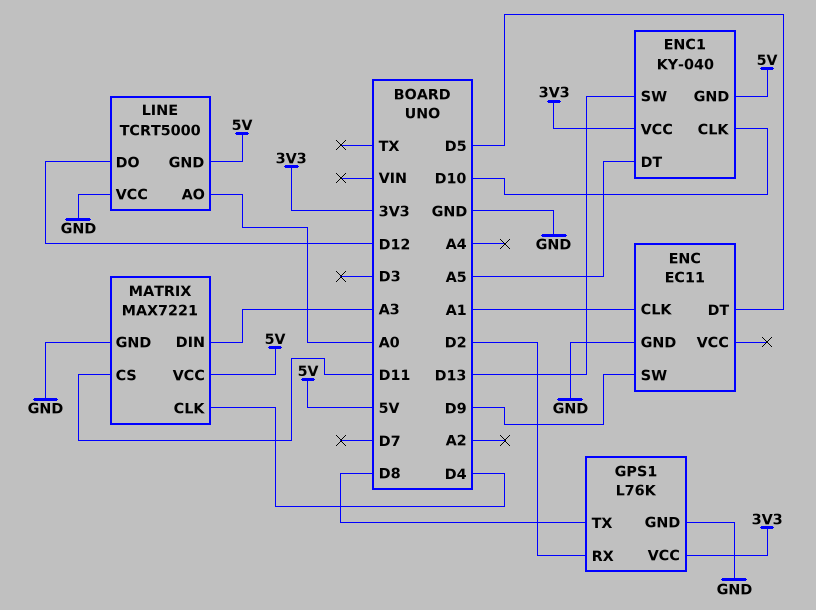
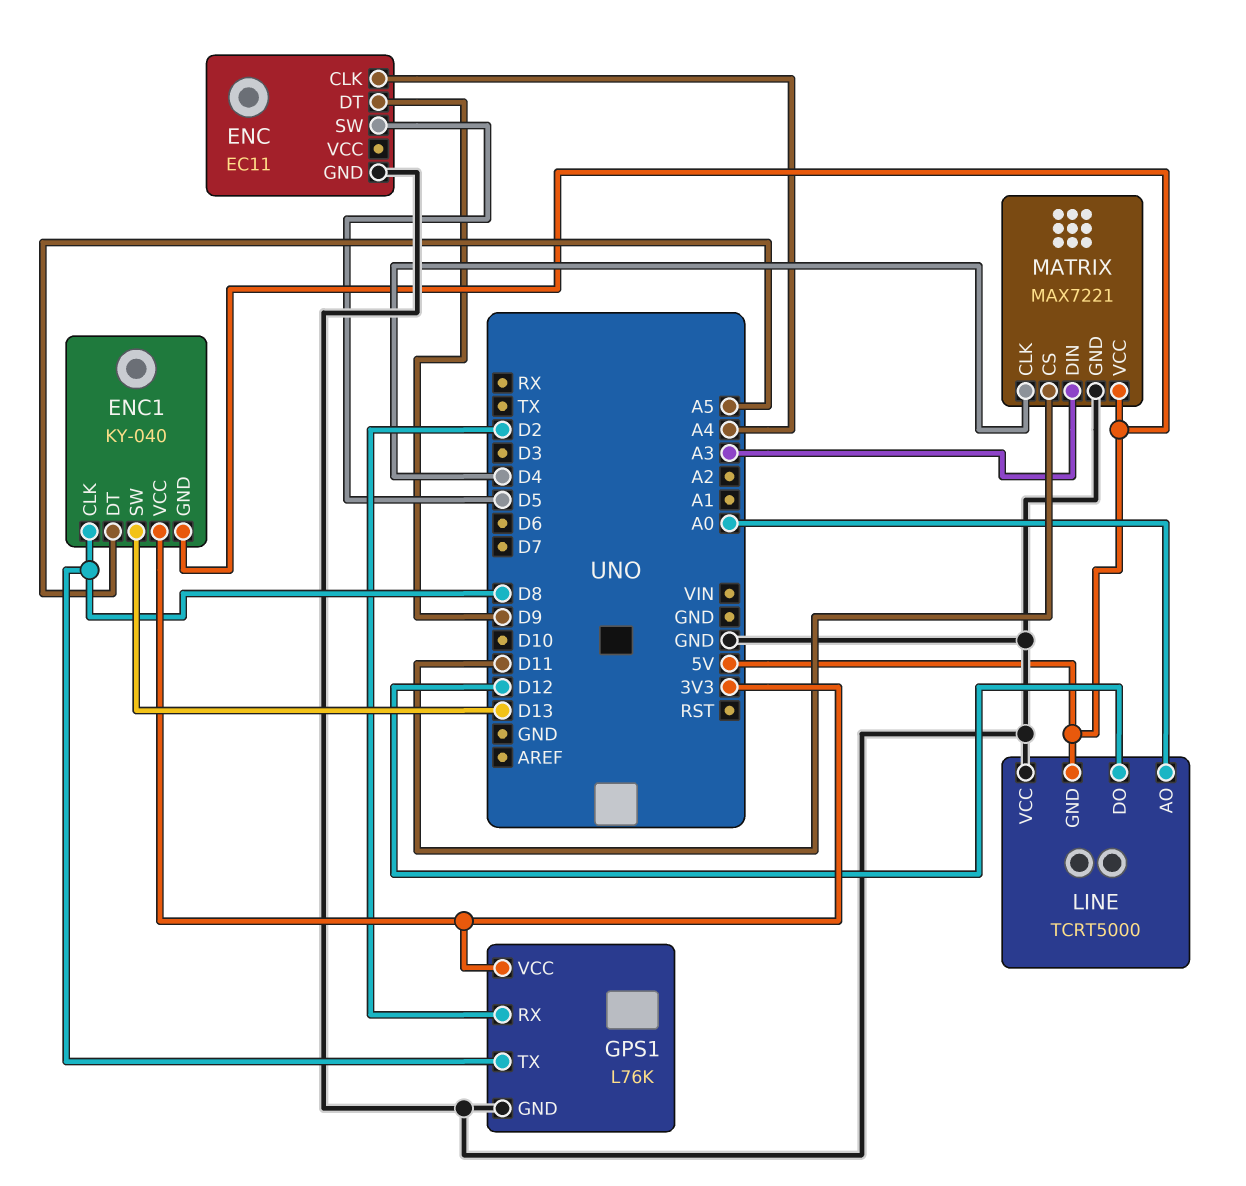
ENC pin CLK: A1 -> A4
ENC pin DT: D5 -> D9
ENC pin SW: D9 -> D5
ENC1 pin CLK: D10 -> D8

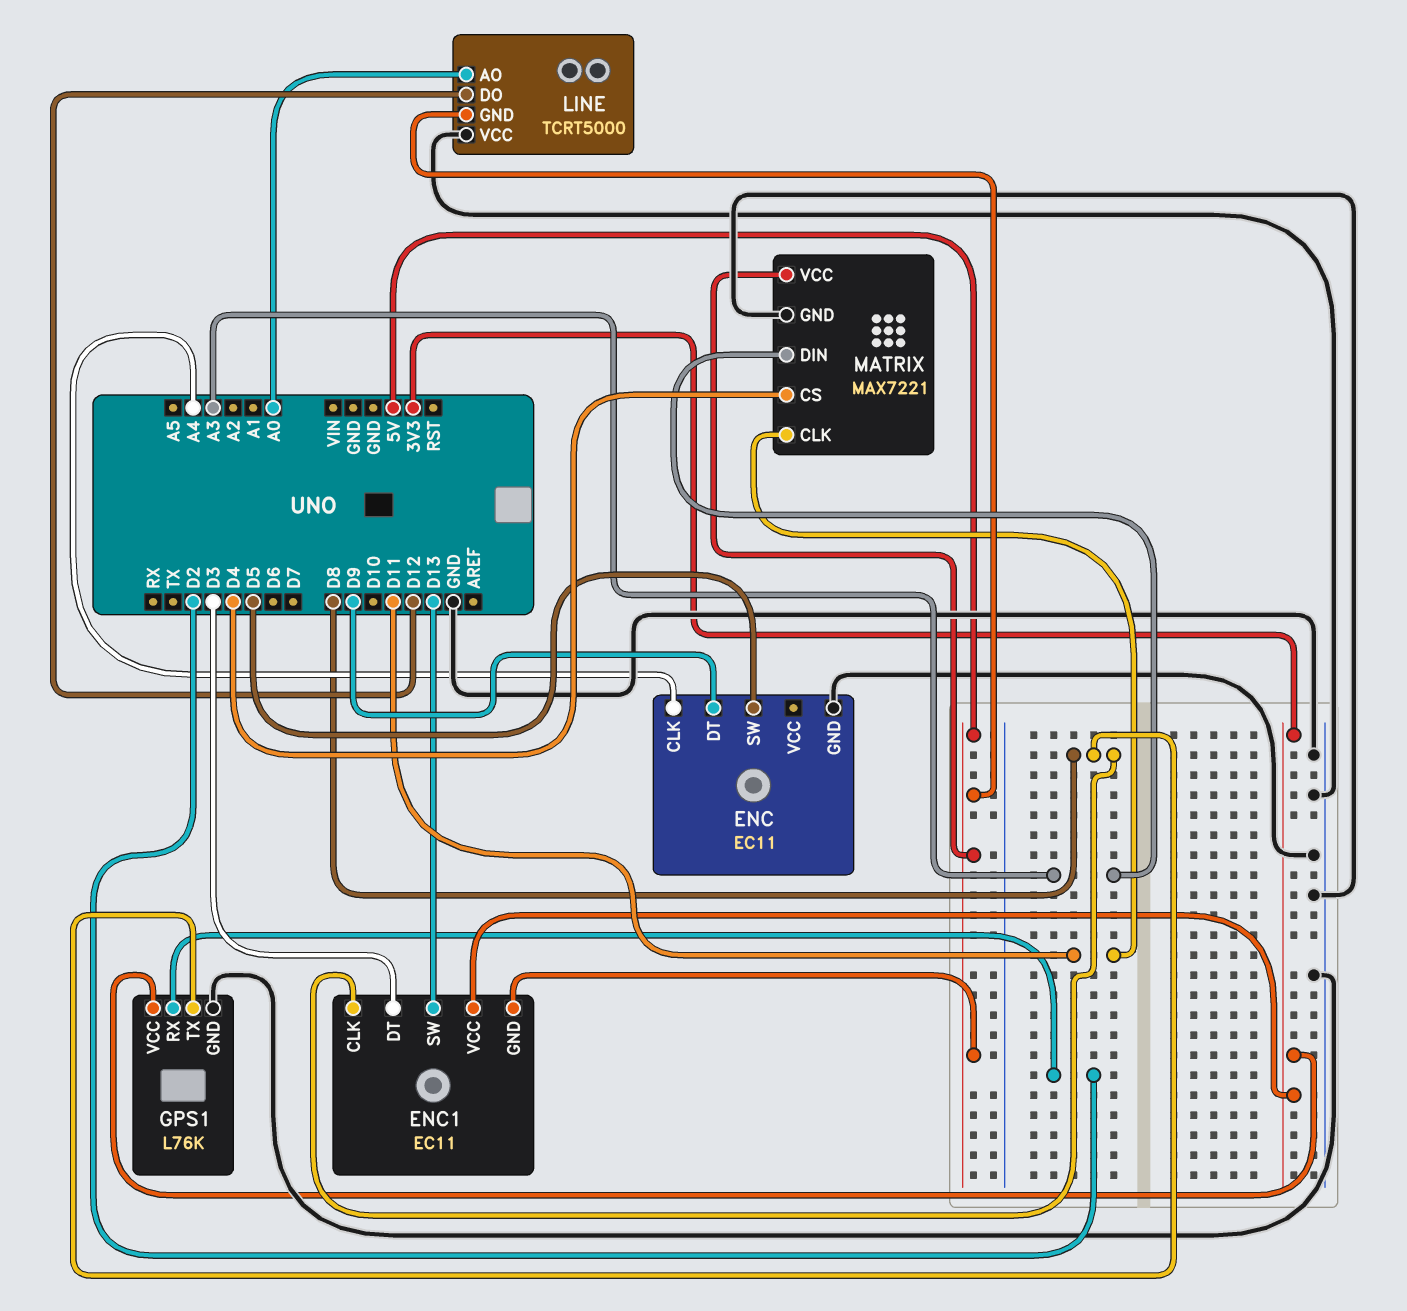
ENC1: KY-040 -> EC11
ENC1 pin DT: A5 -> D3
MATRIX pin CLK: D4 -> D11
MATRIX pin CS: D11 -> D4

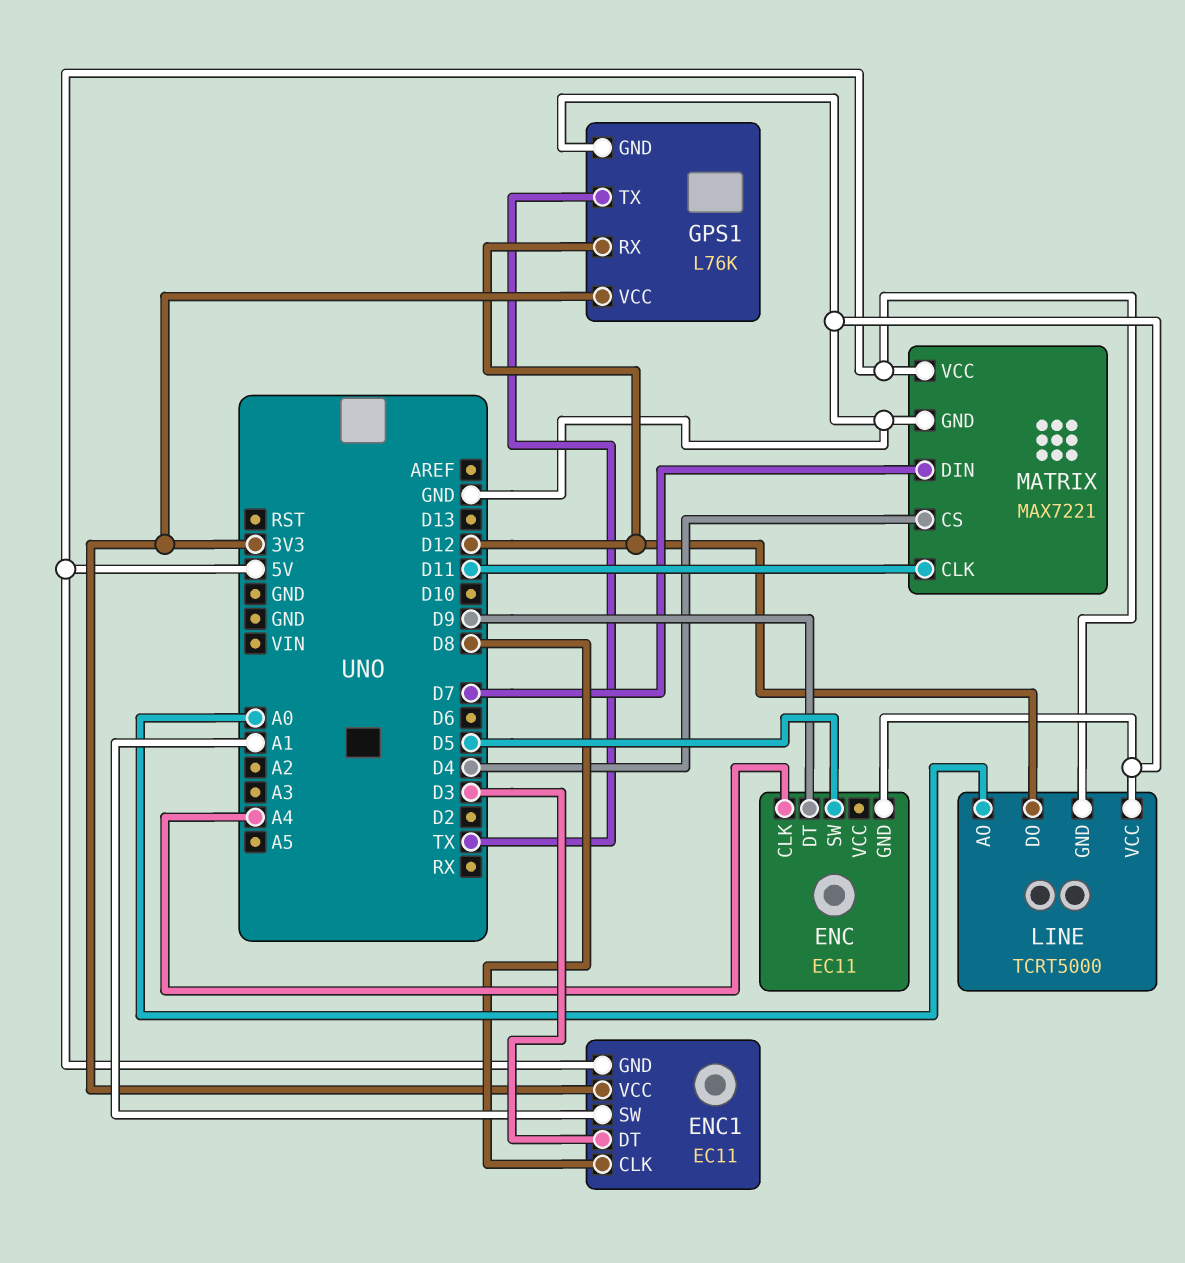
ENC1 pin SW: D13 -> A1
GPS1 pin RX: D2 -> D12
GPS1 pin TX: D8 -> TX
MATRIX pin DIN: A3 -> D7

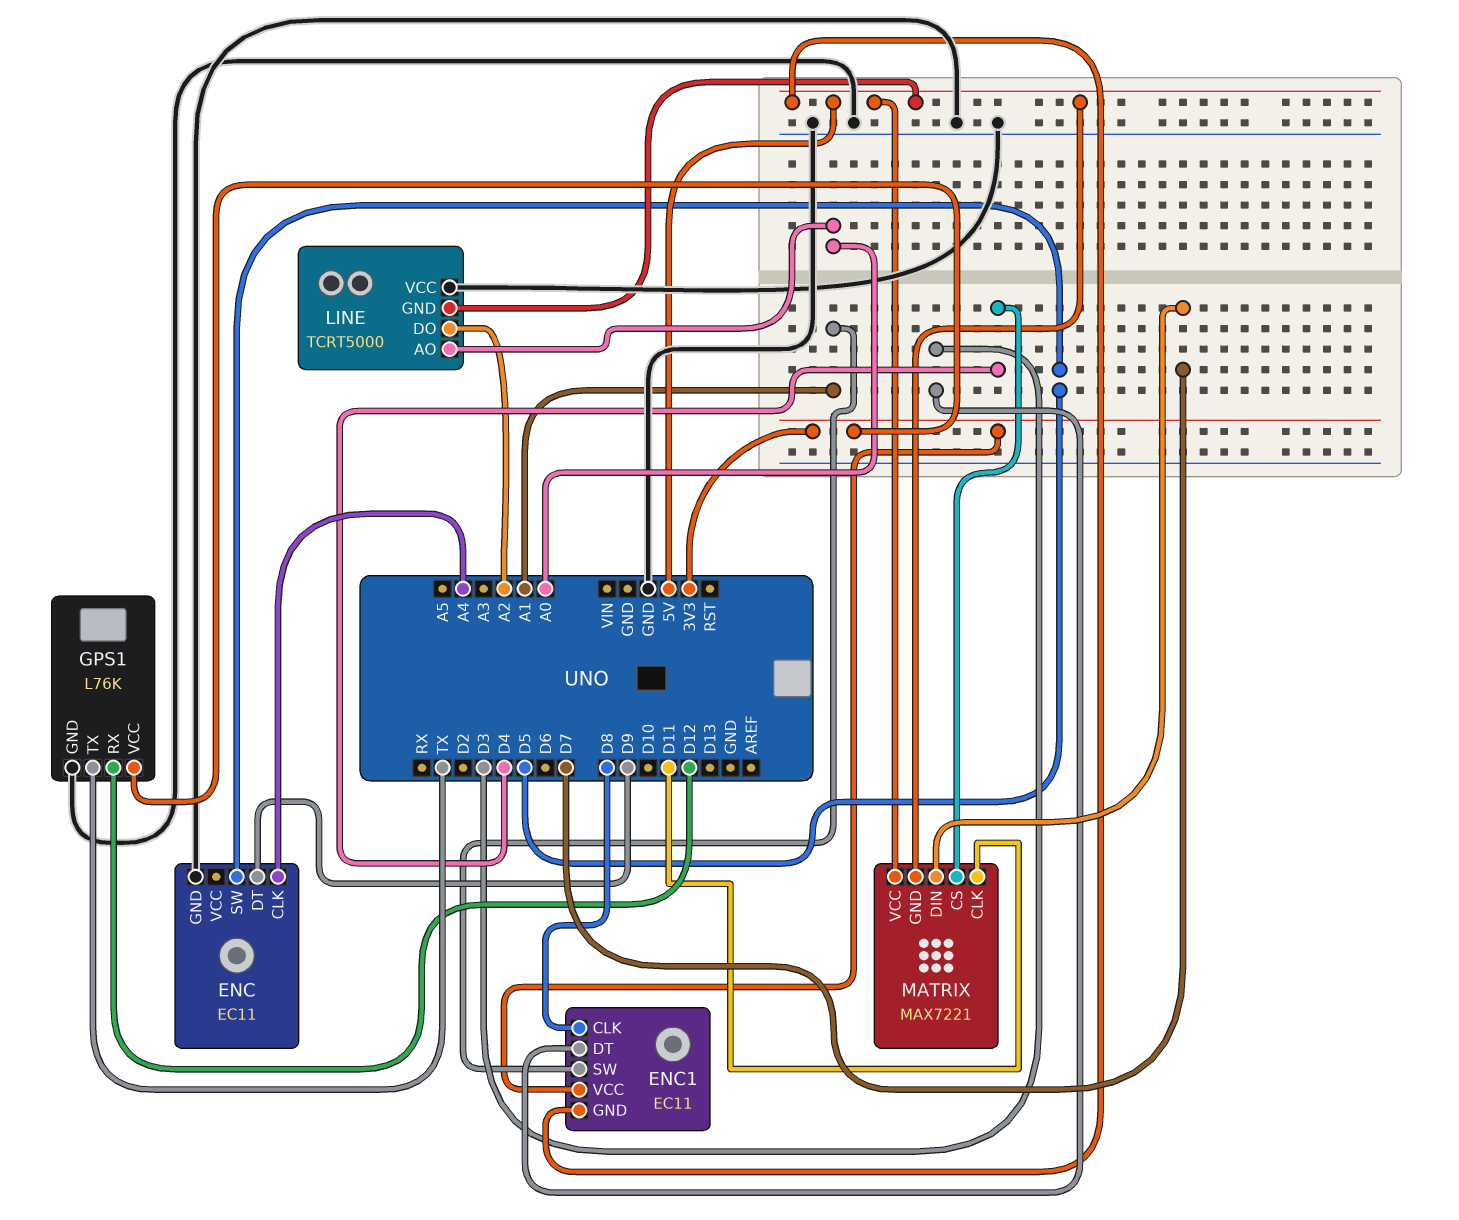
LINE pin DO: D12 -> A2
MATRIX pin GND: GND -> 5V

